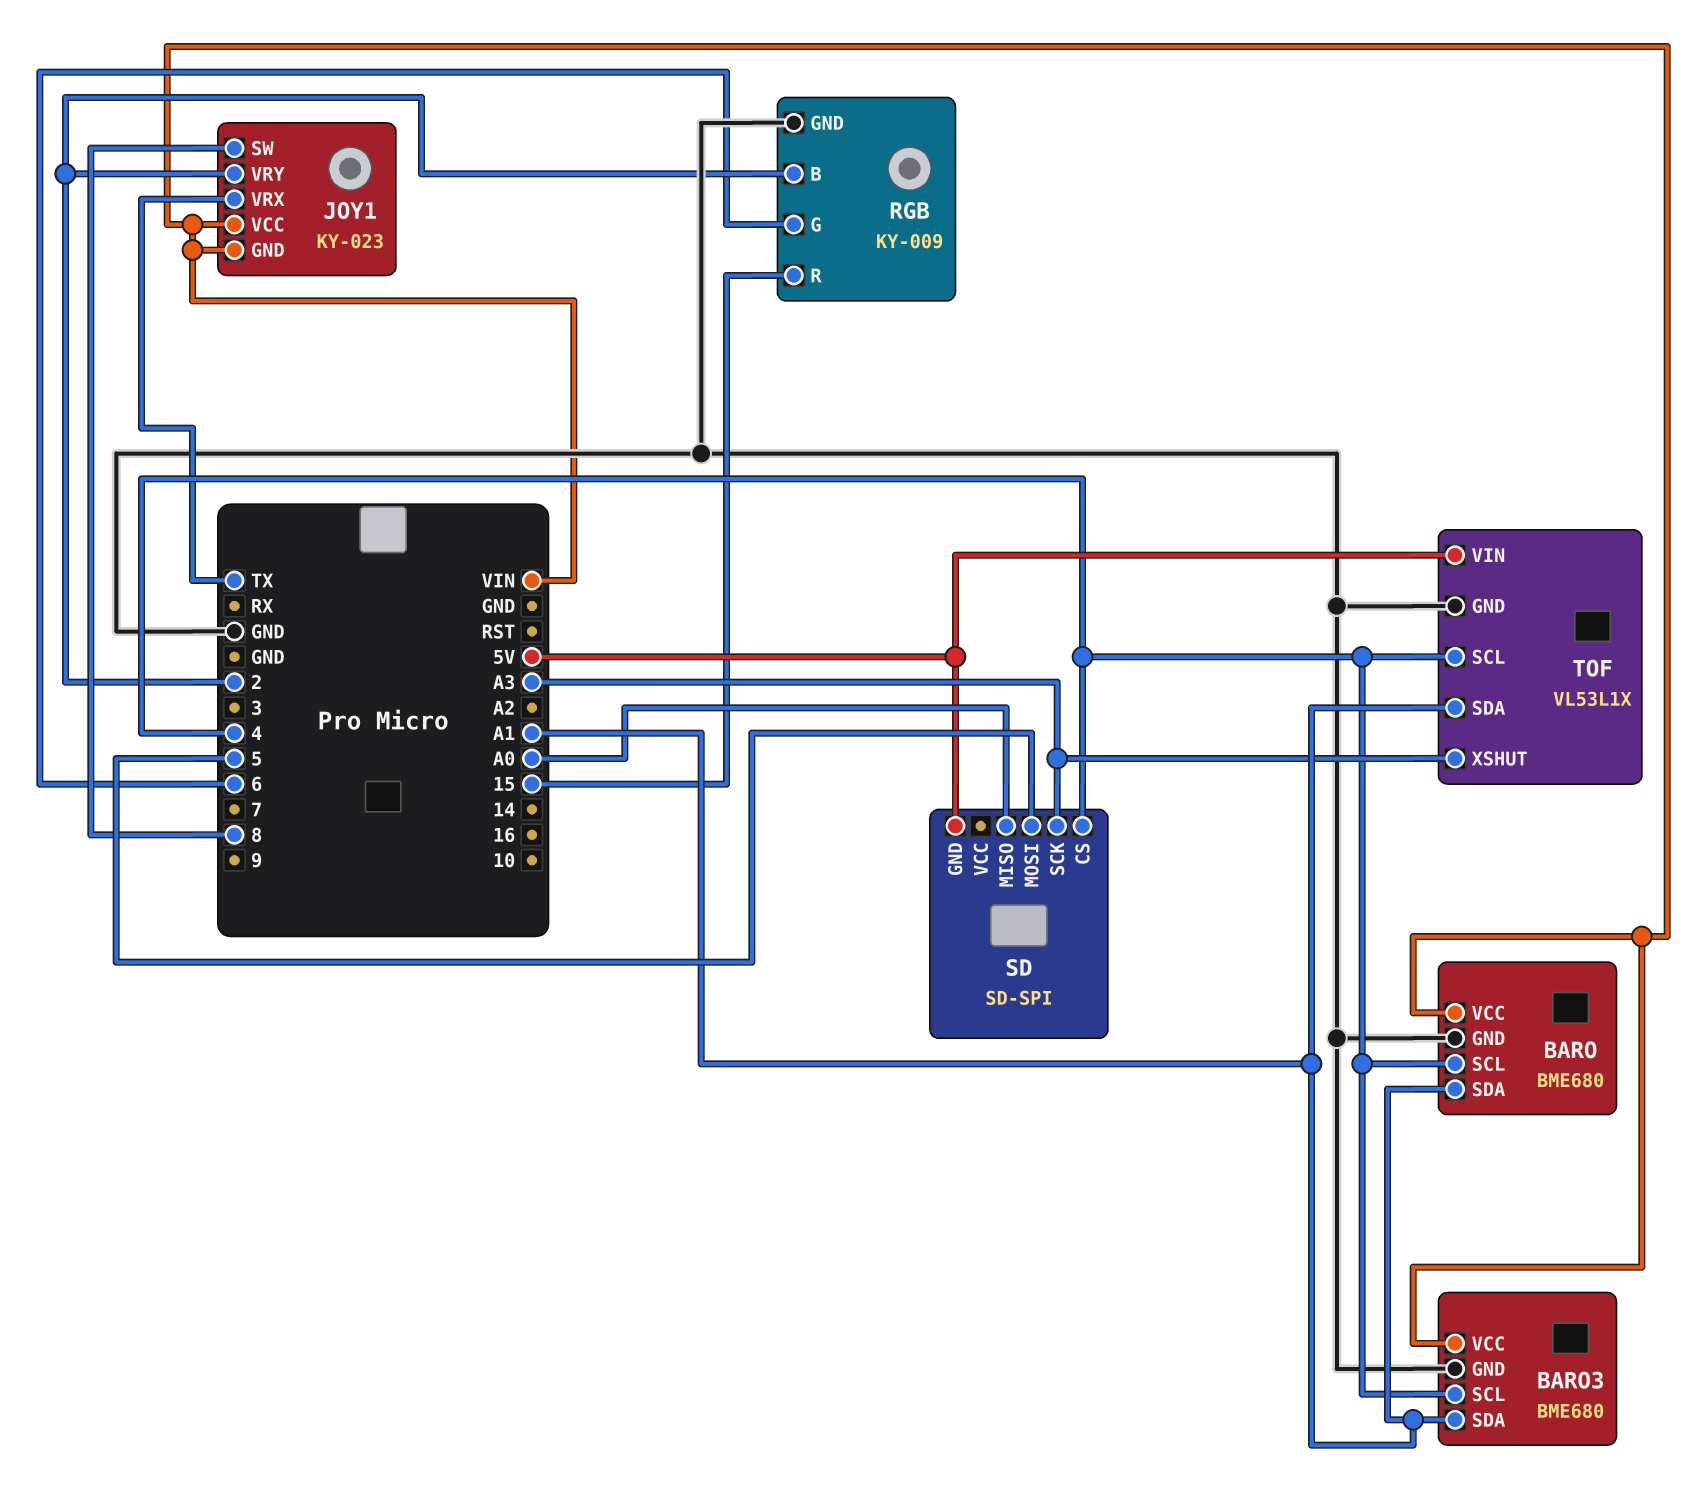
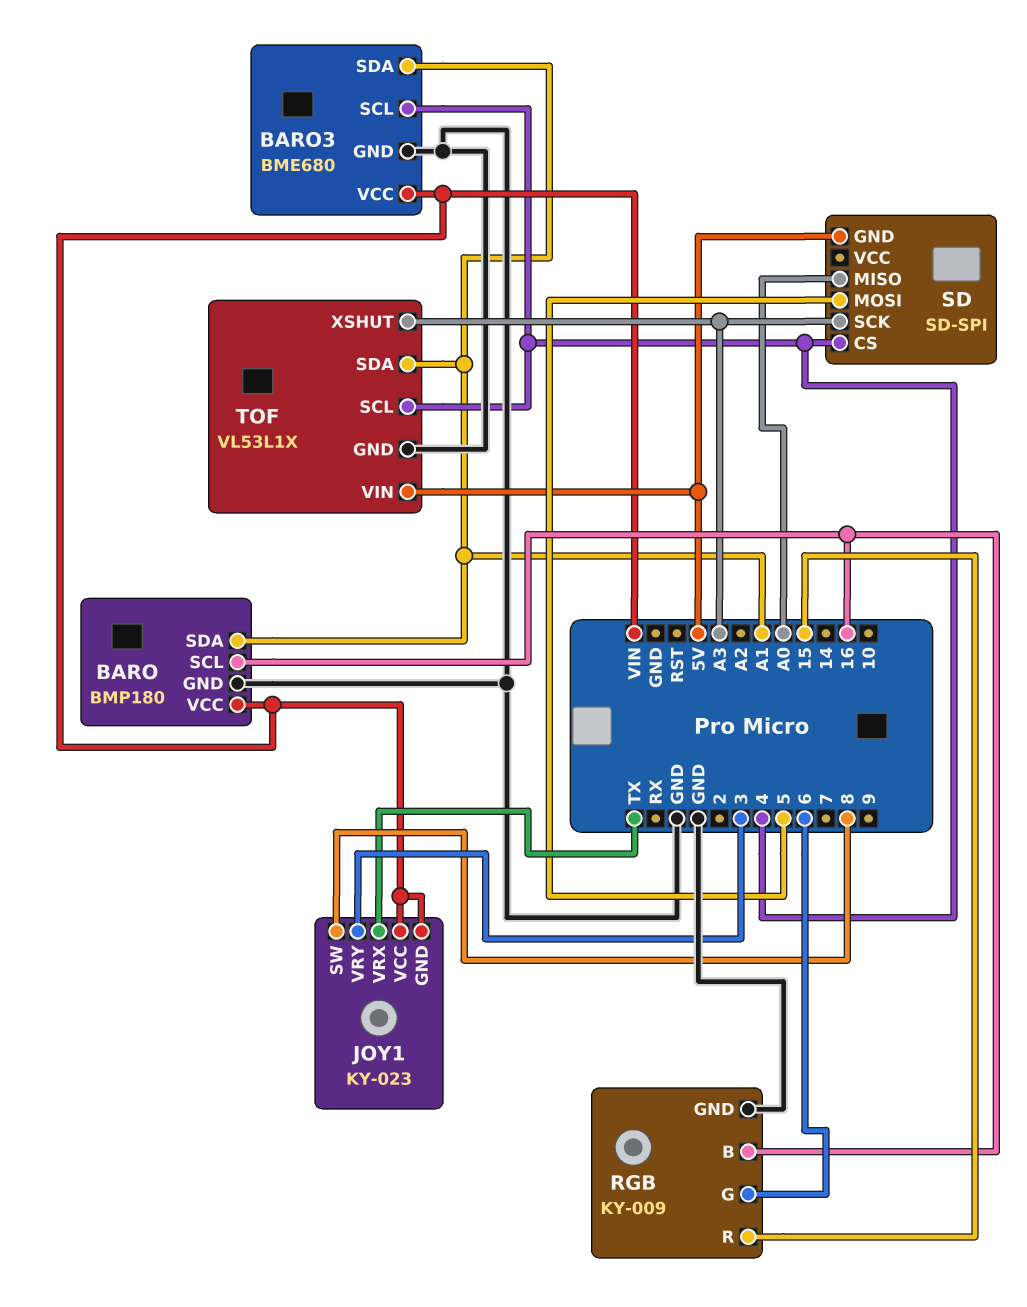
BARO: BME680 -> BMP180
BARO pin SCL: 4 -> 16
JOY1 pin VRY: 2 -> 3
RGB pin B: 2 -> 16

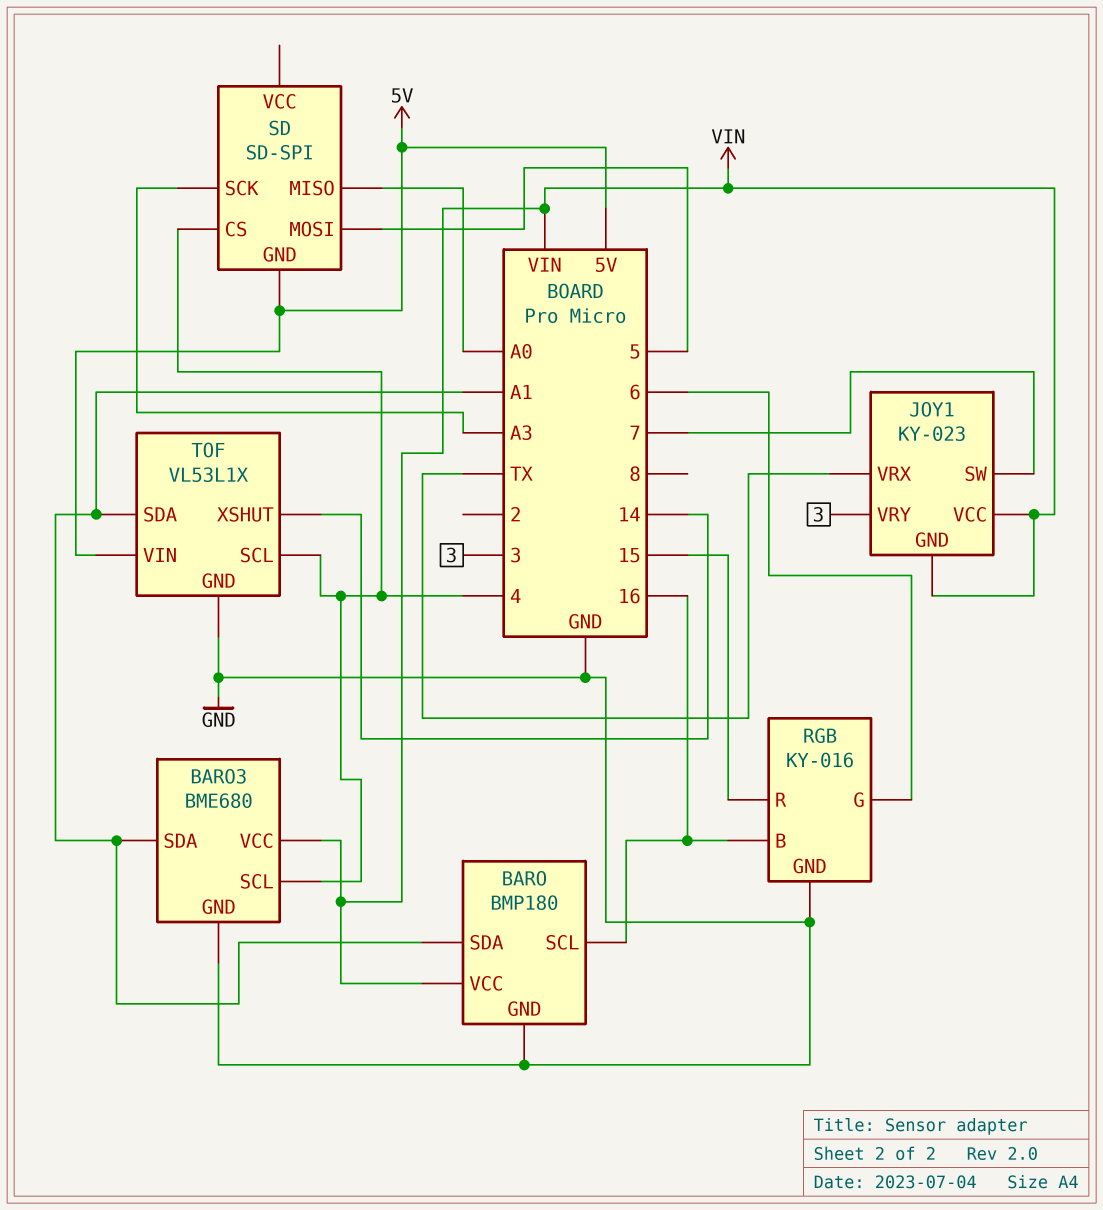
JOY1 pin SW: 8 -> 7
RGB: KY-009 -> KY-016
TOF pin XSHUT: A3 -> 14

